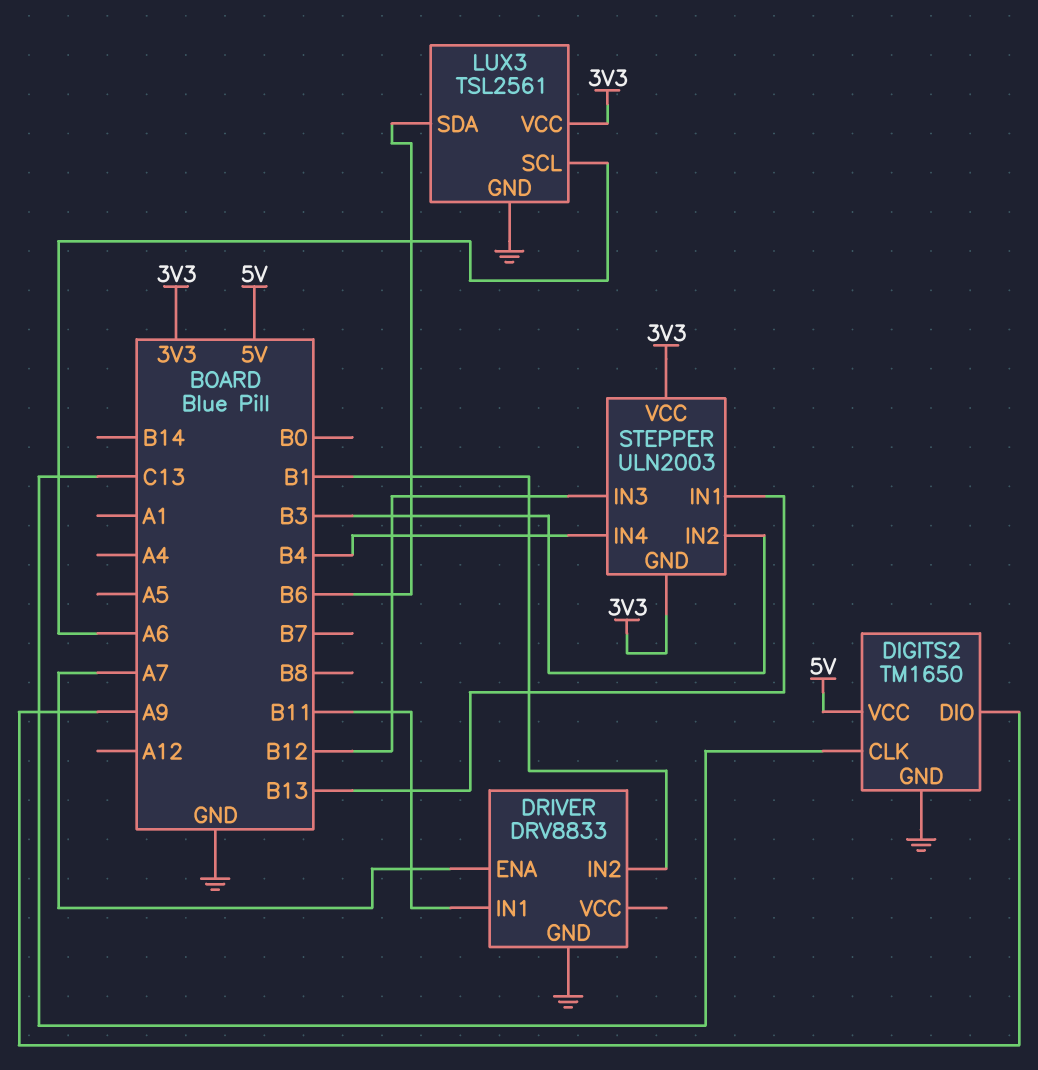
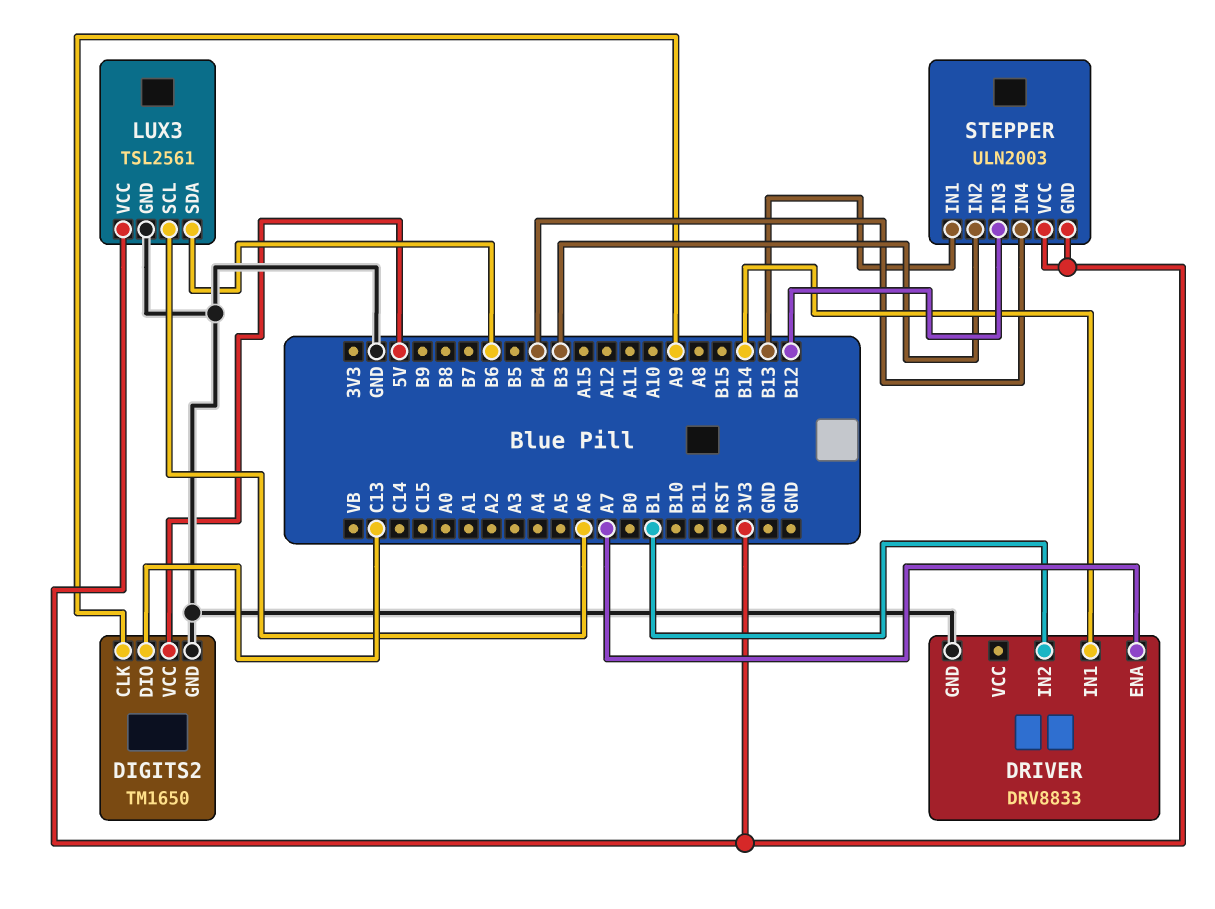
DIGITS2 pin CLK: C13 -> A9
DIGITS2 pin DIO: A9 -> C13
DRIVER pin IN1: B11 -> B14

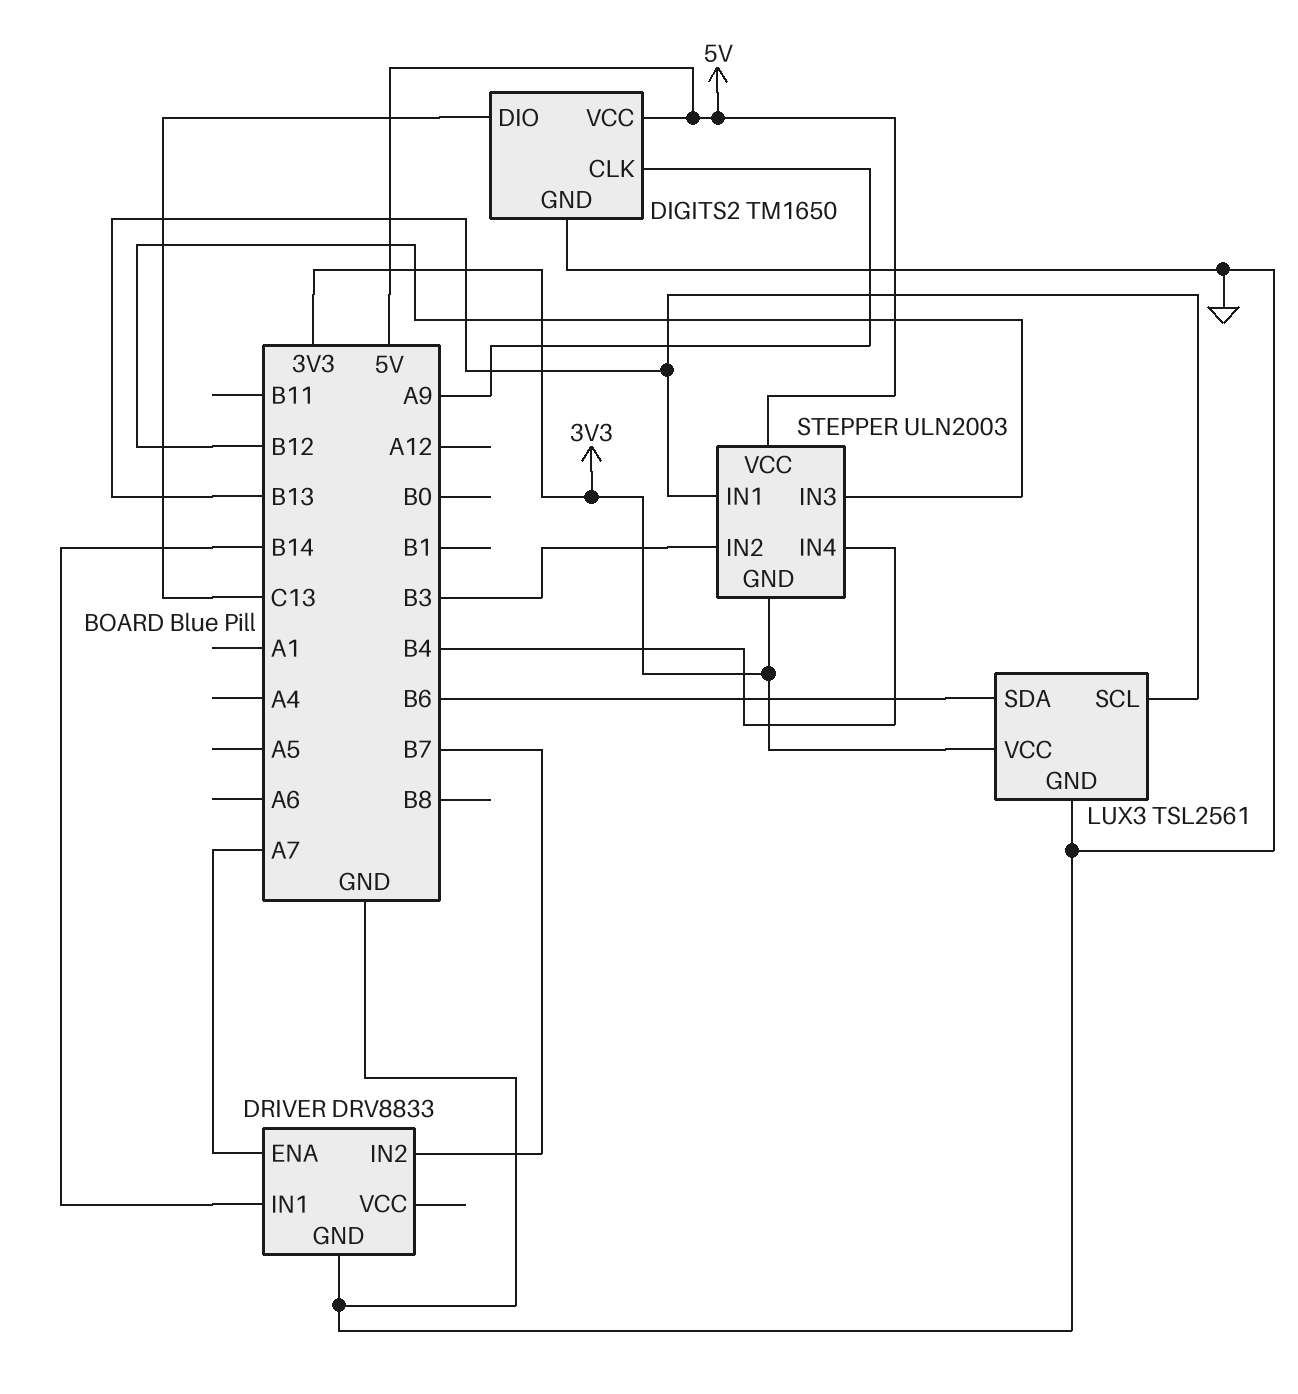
DRIVER pin IN2: B1 -> B7
LUX3 pin SCL: A6 -> B13
STEPPER pin VCC: 3V3 -> 5V

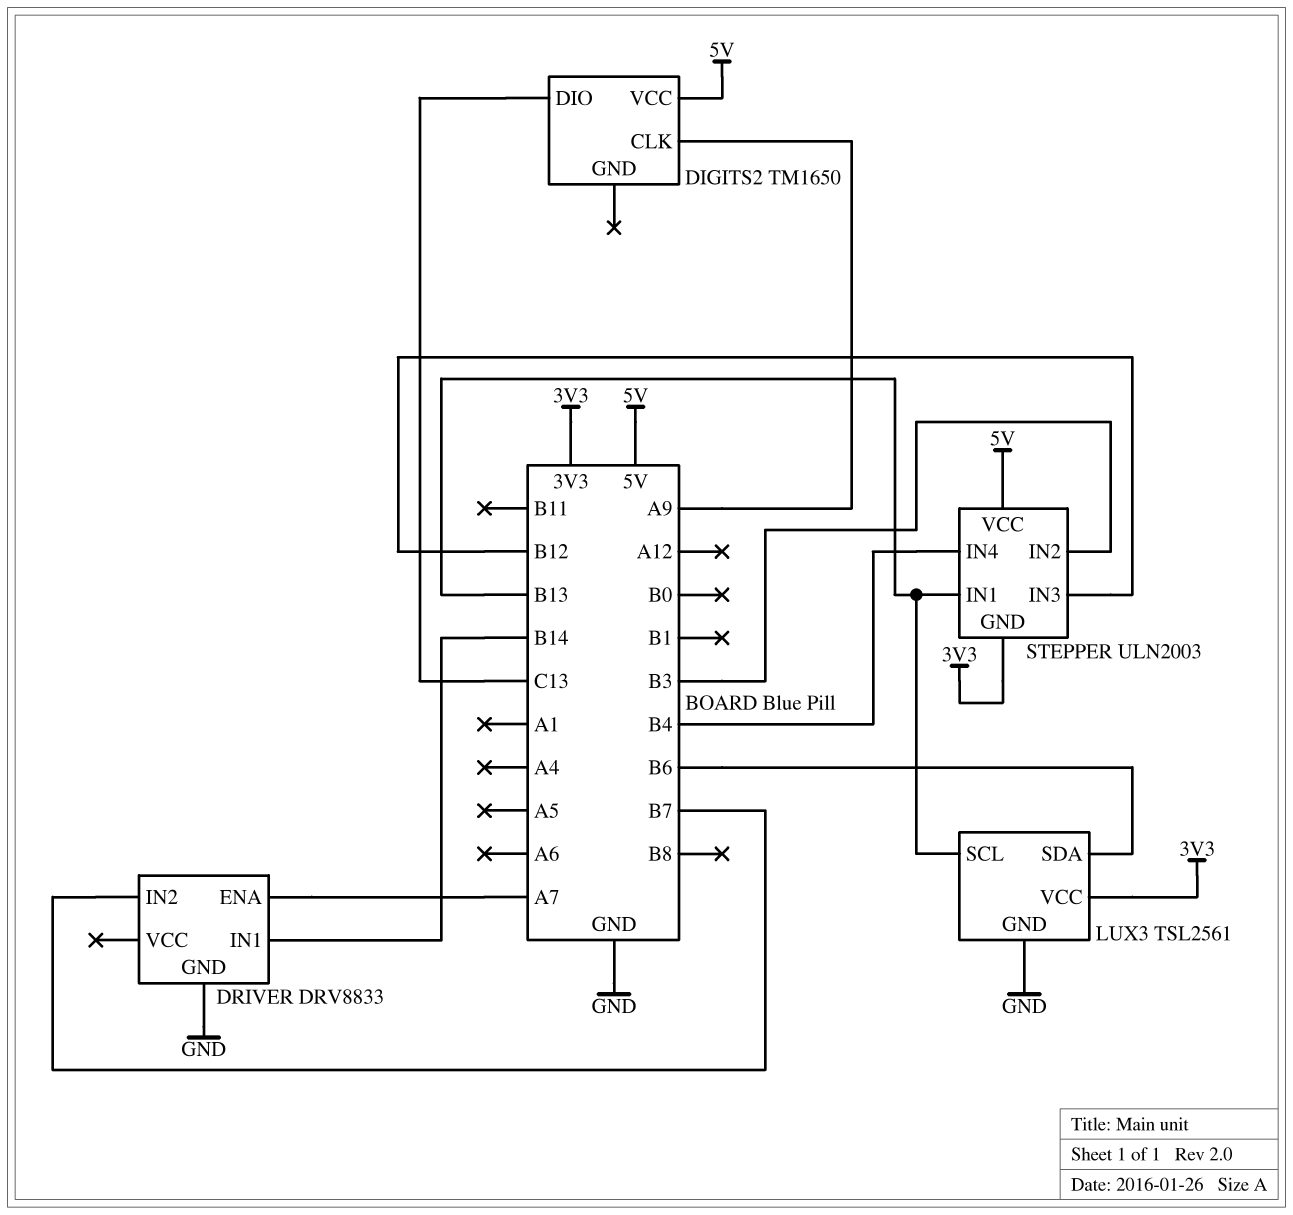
DIGITS2 pin GND: GND -> none

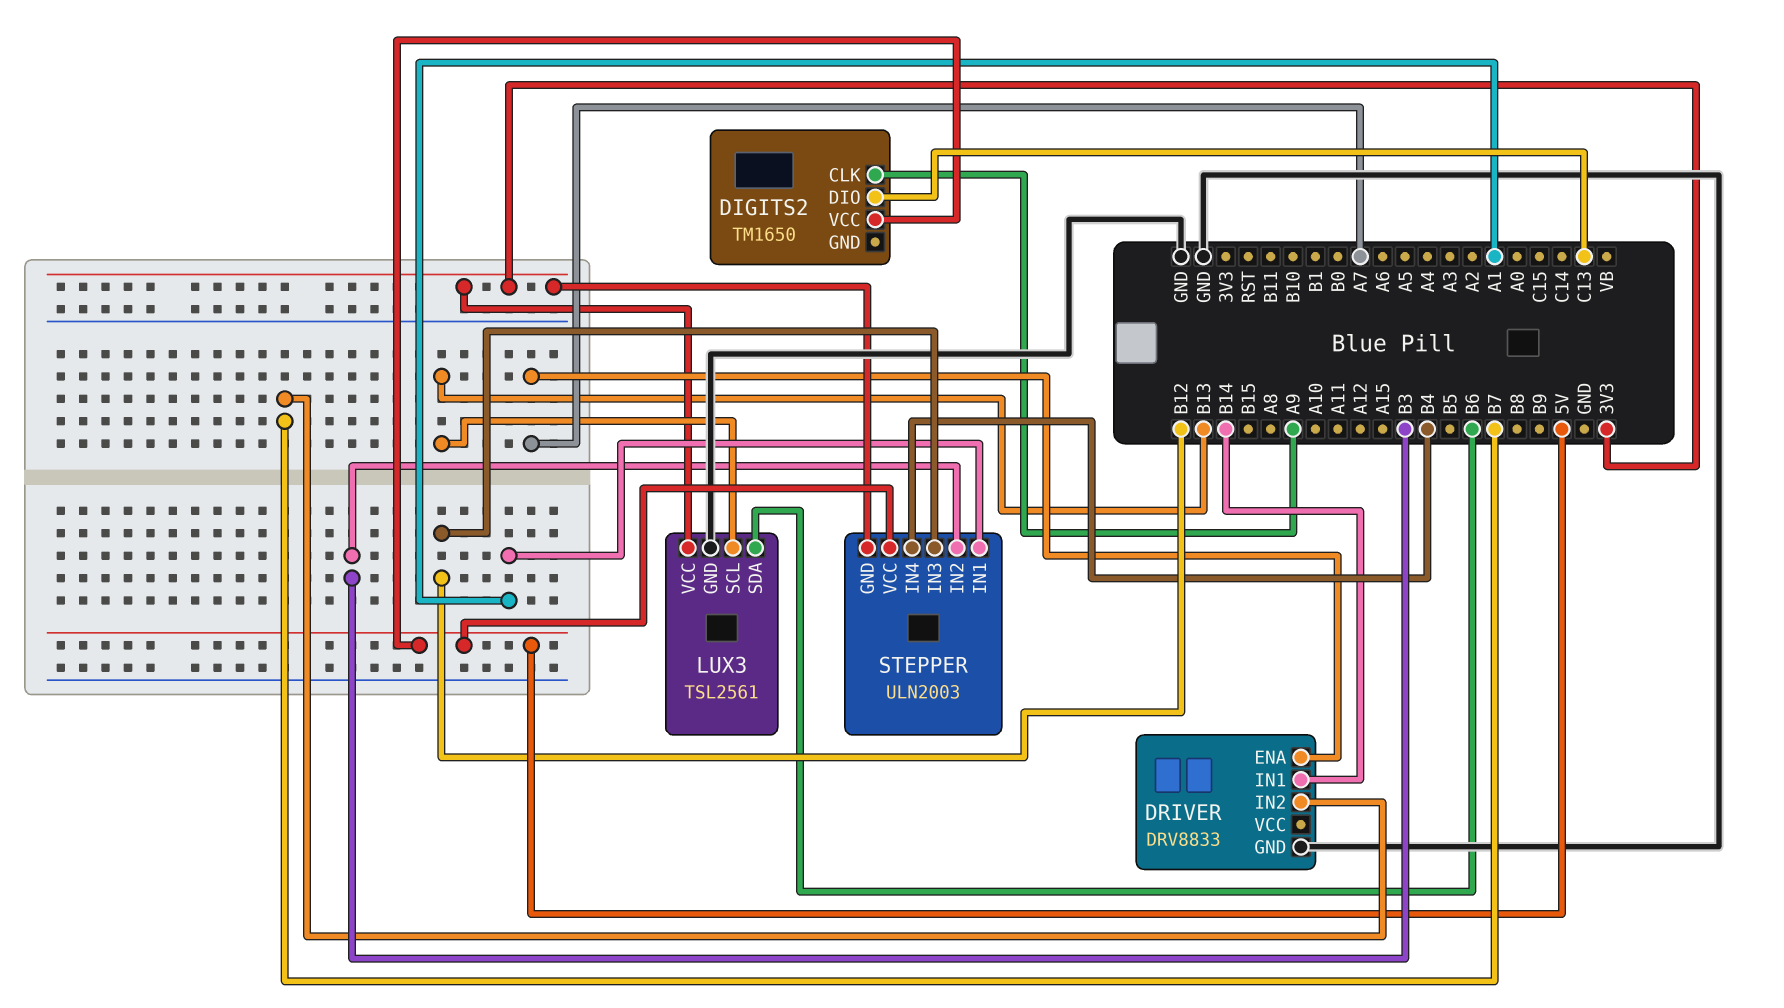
STEPPER pin IN1: B13 -> A1

